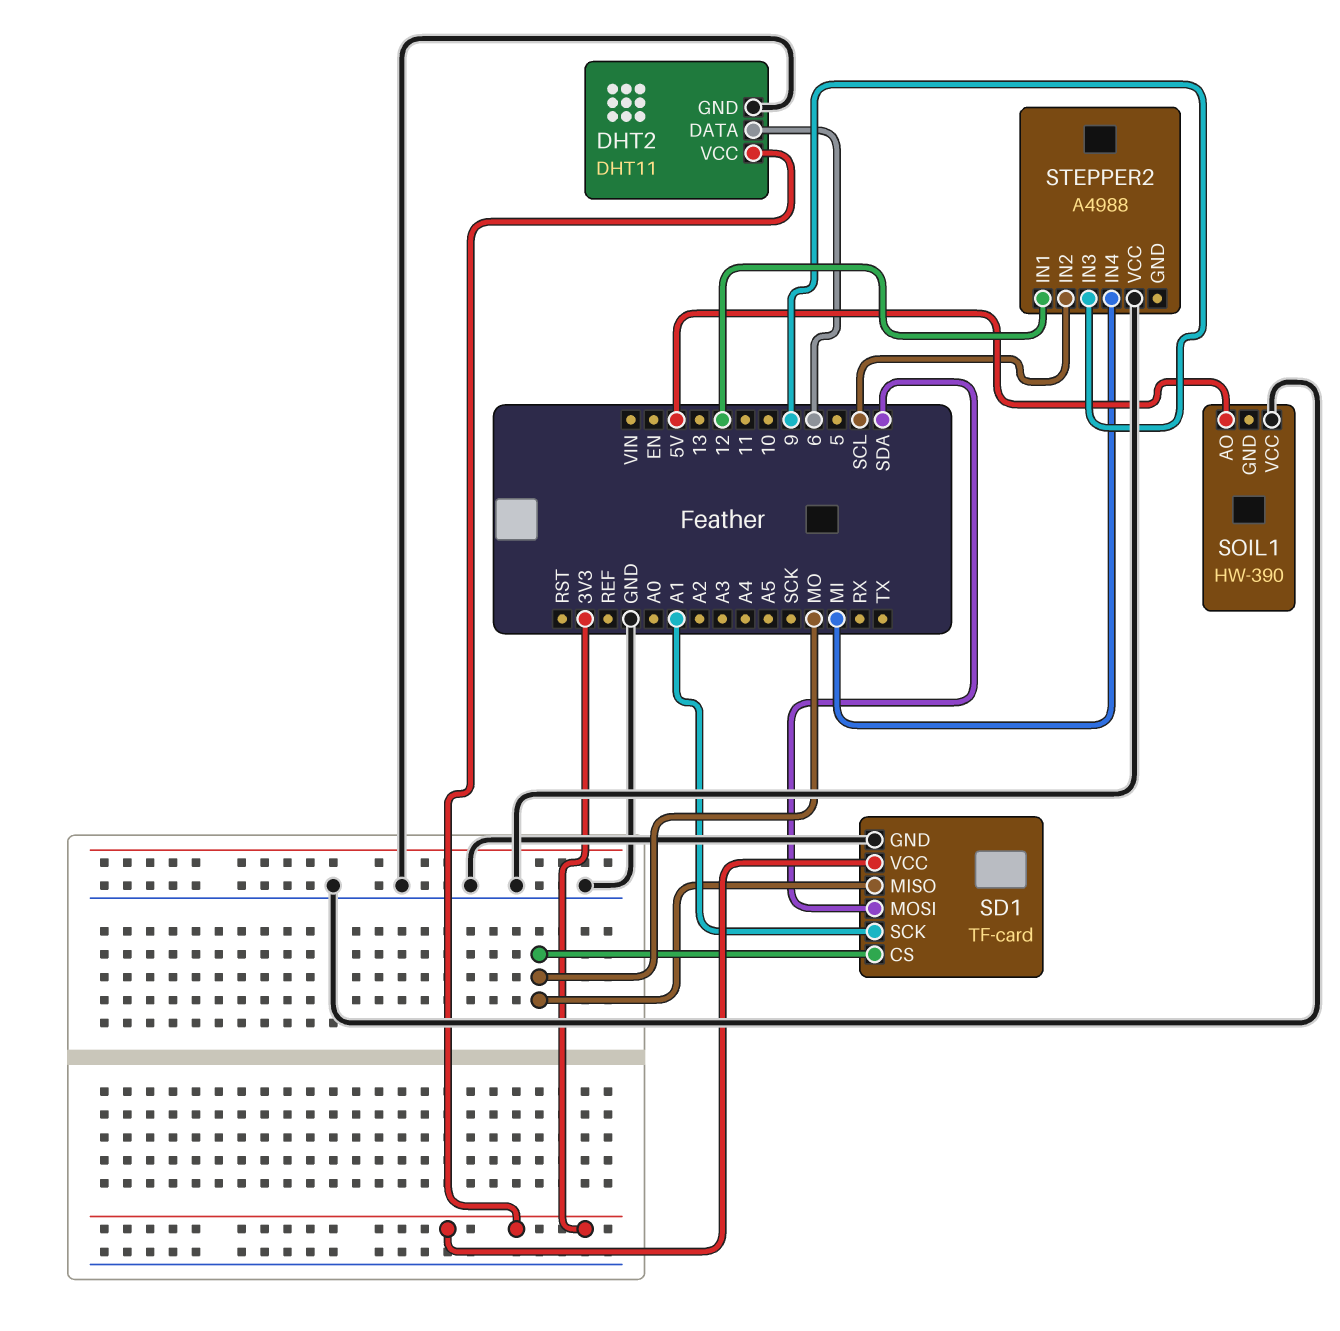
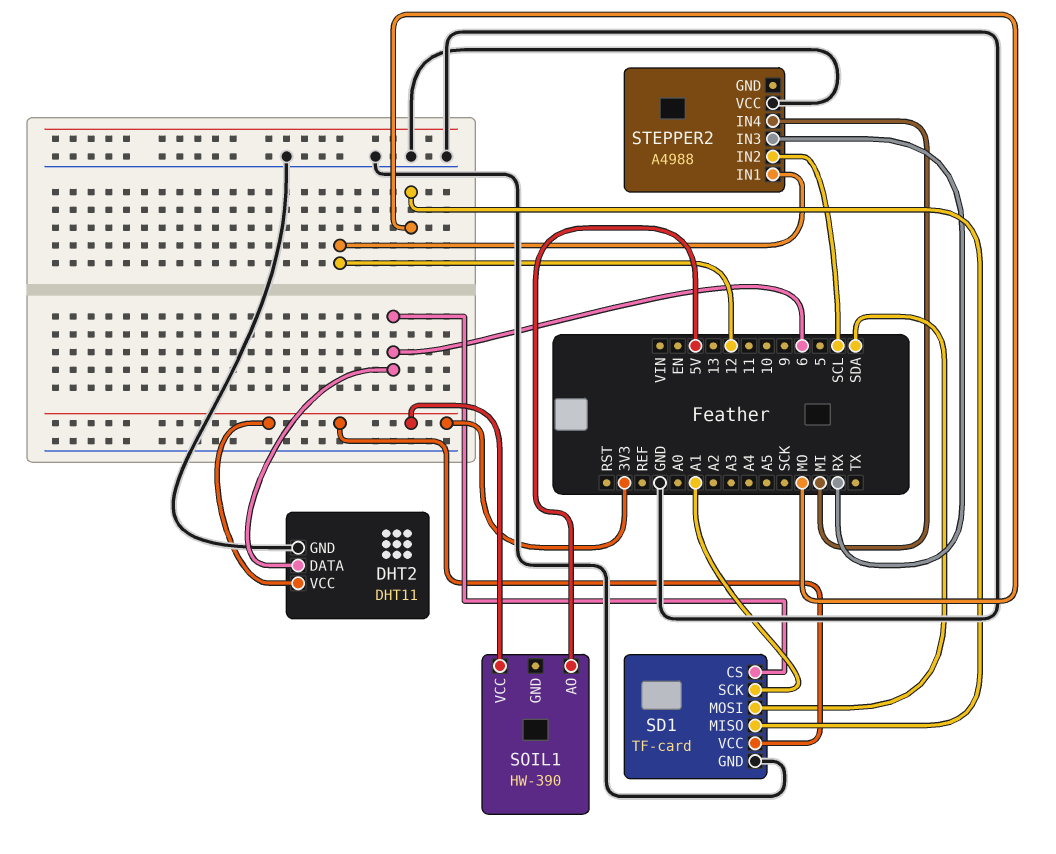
SD1 pin CS: MO -> 6
SOIL1 pin VCC: GND -> 3V3
STEPPER2 pin IN3: 9 -> RX

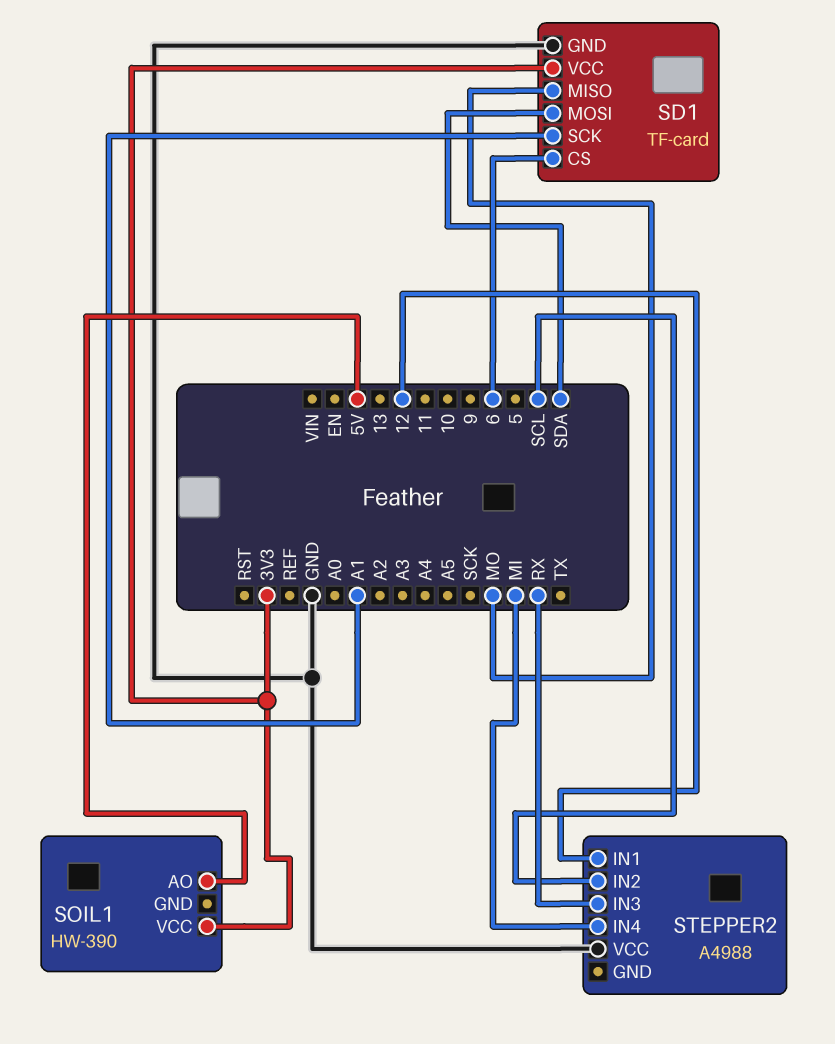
DHT2: DHT11 -> none
DHT2 pin DATA: 6 -> none
DHT2 pin GND: GND -> none
DHT2 pin VCC: 3V3 -> none

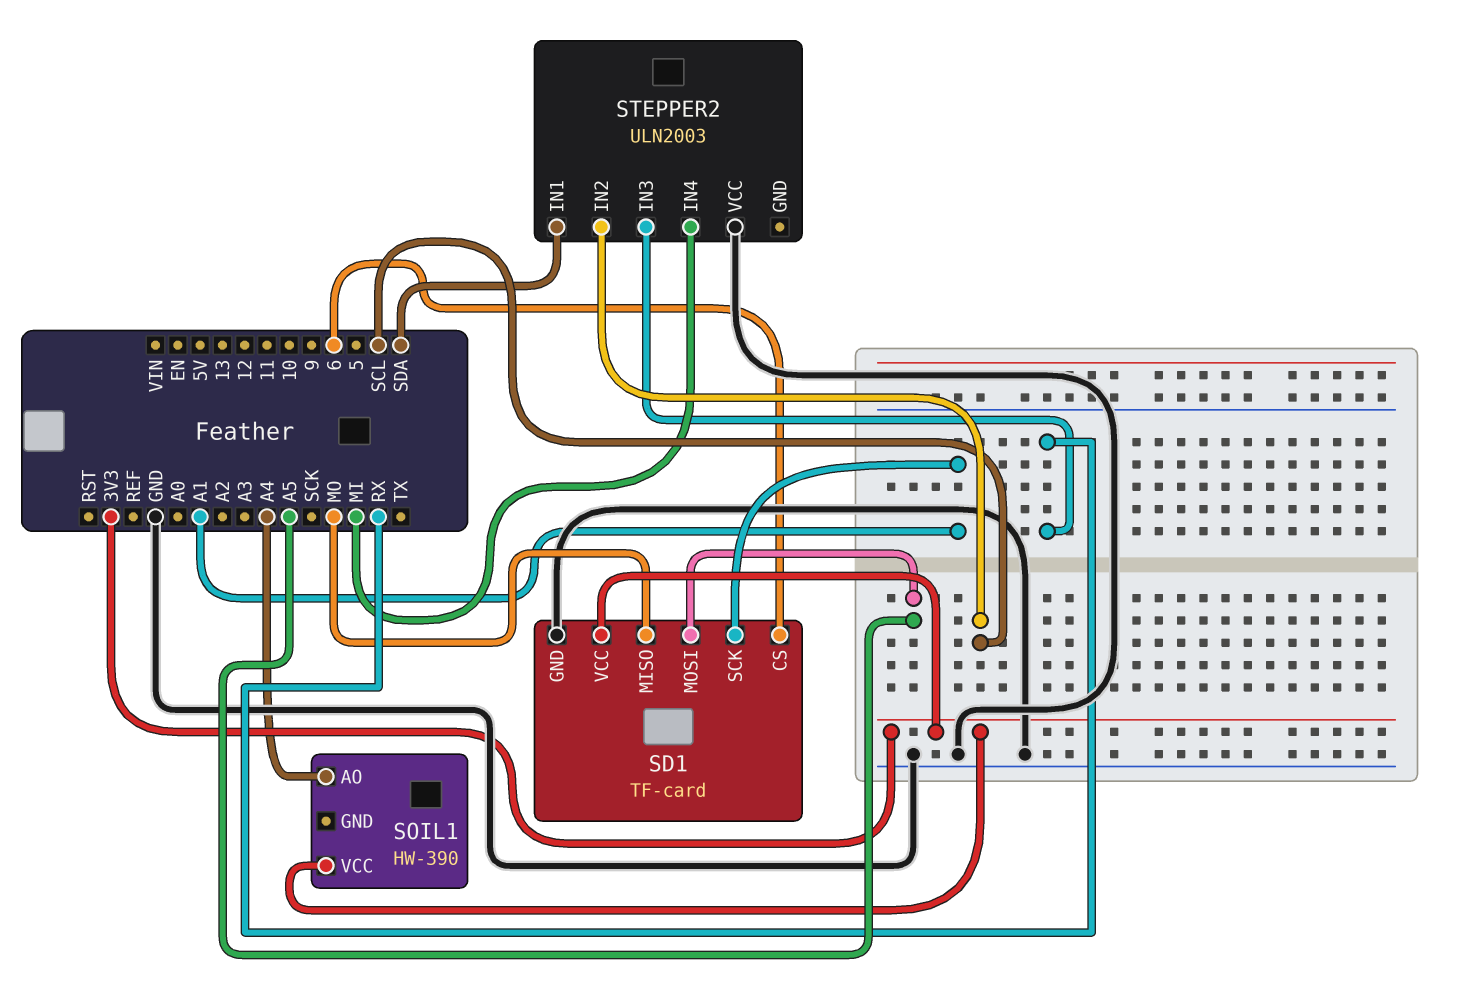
SD1 pin MOSI: SDA -> A5
SOIL1 pin AO: 5V -> A4
STEPPER2: A4988 -> ULN2003
STEPPER2 pin IN1: 12 -> SDA

